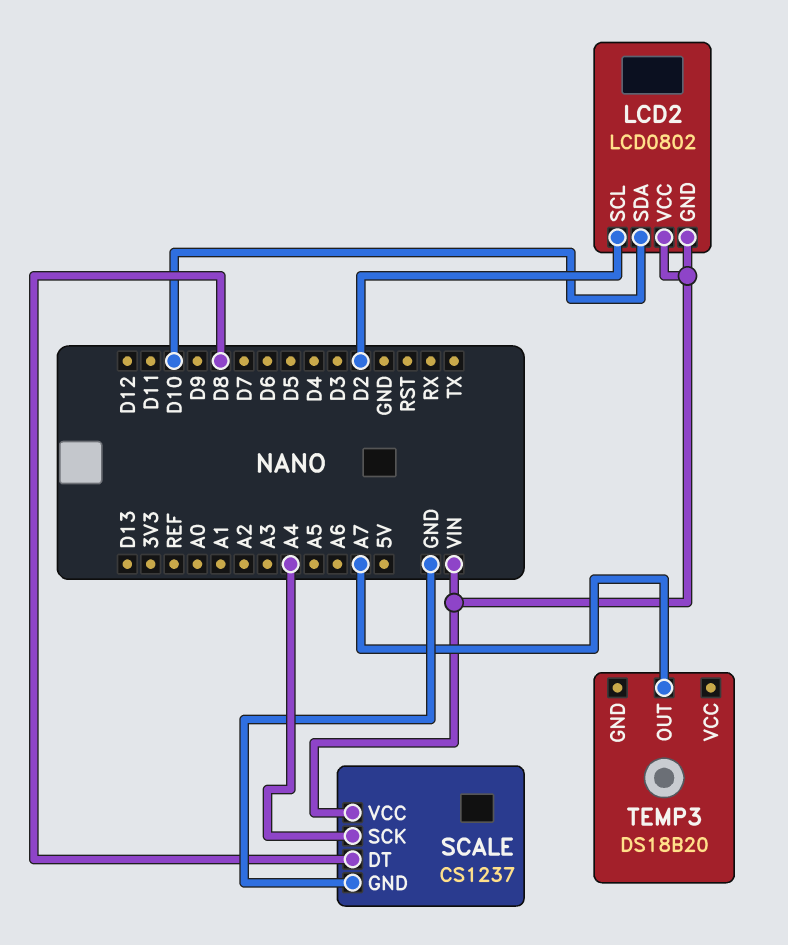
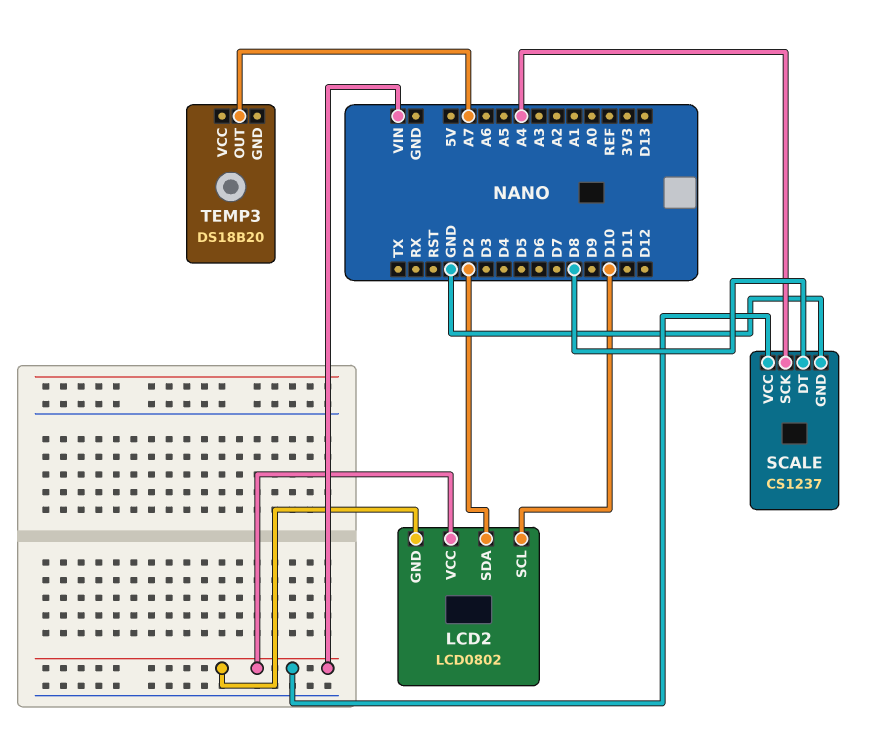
LCD2 pin SCL: D2 -> D10
LCD2 pin SDA: D10 -> D2

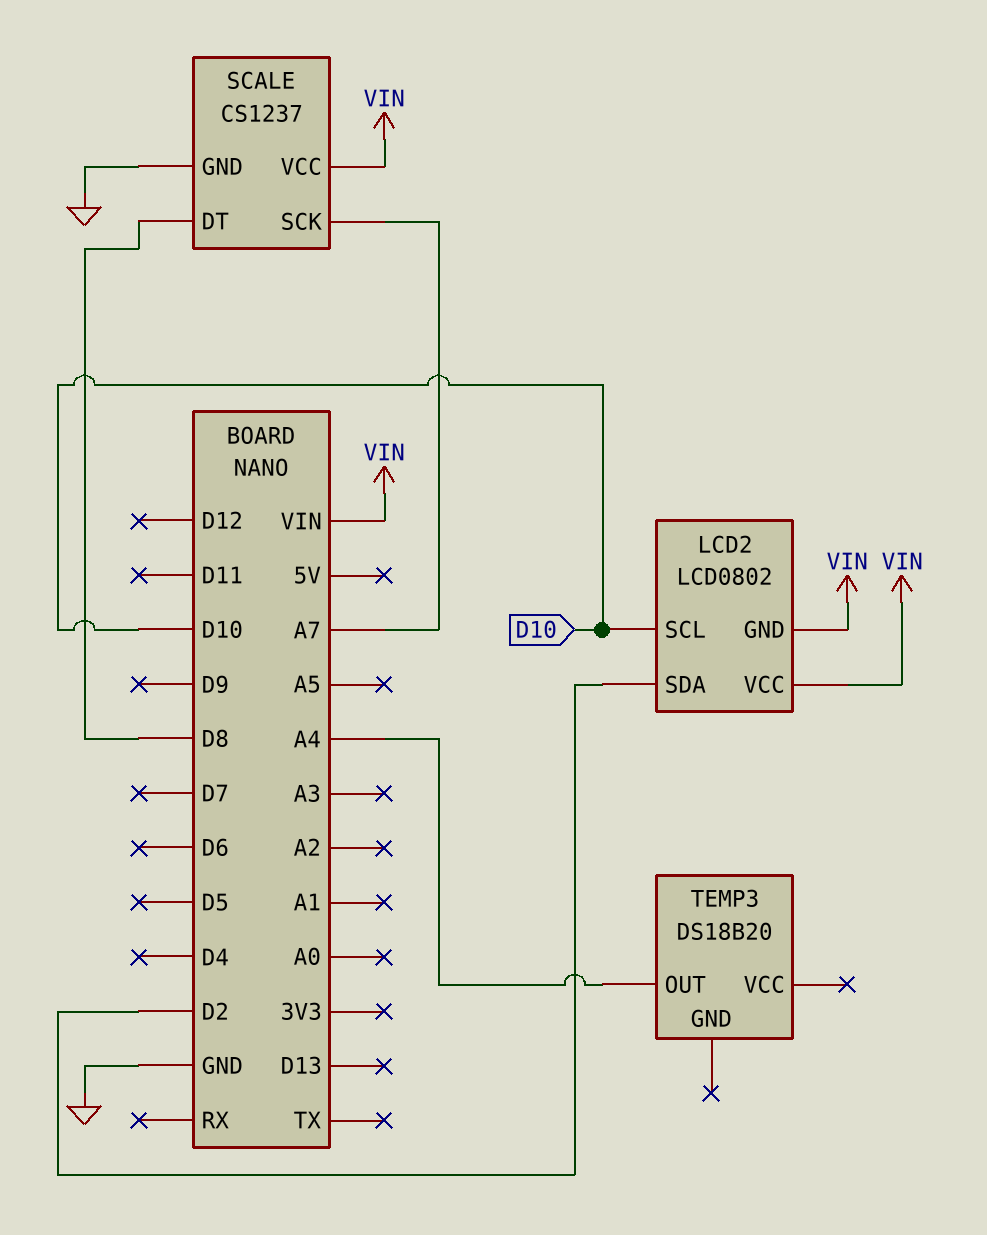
SCALE pin SCK: A4 -> A7
TEMP3 pin OUT: A7 -> A4

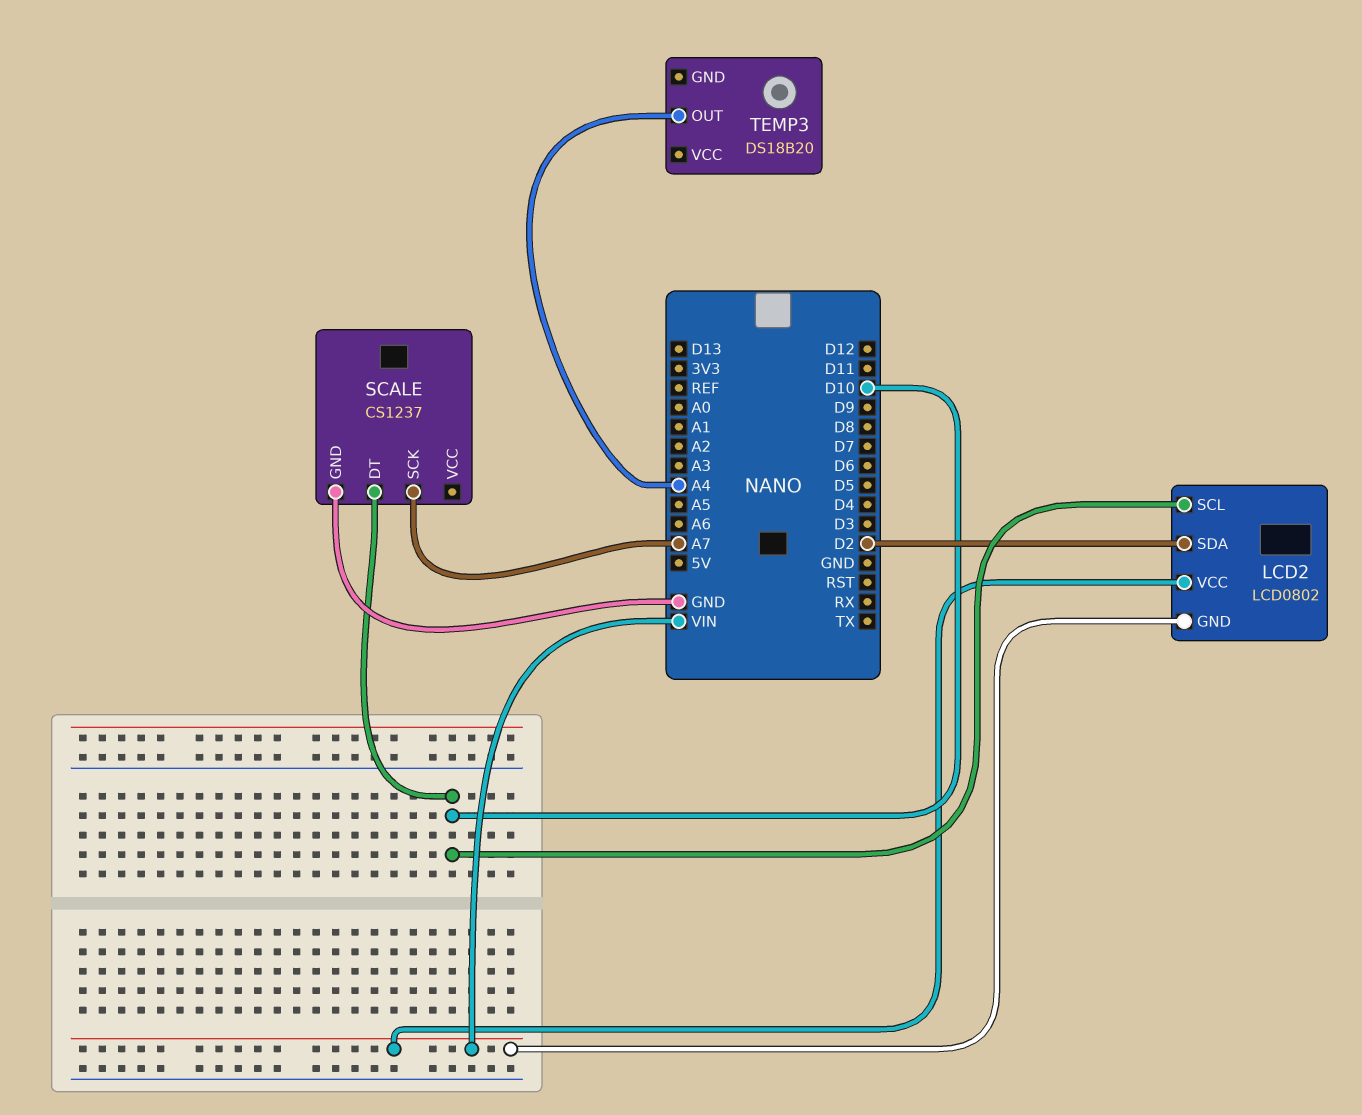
SCALE pin DT: D8 -> D10
SCALE pin VCC: VIN -> none

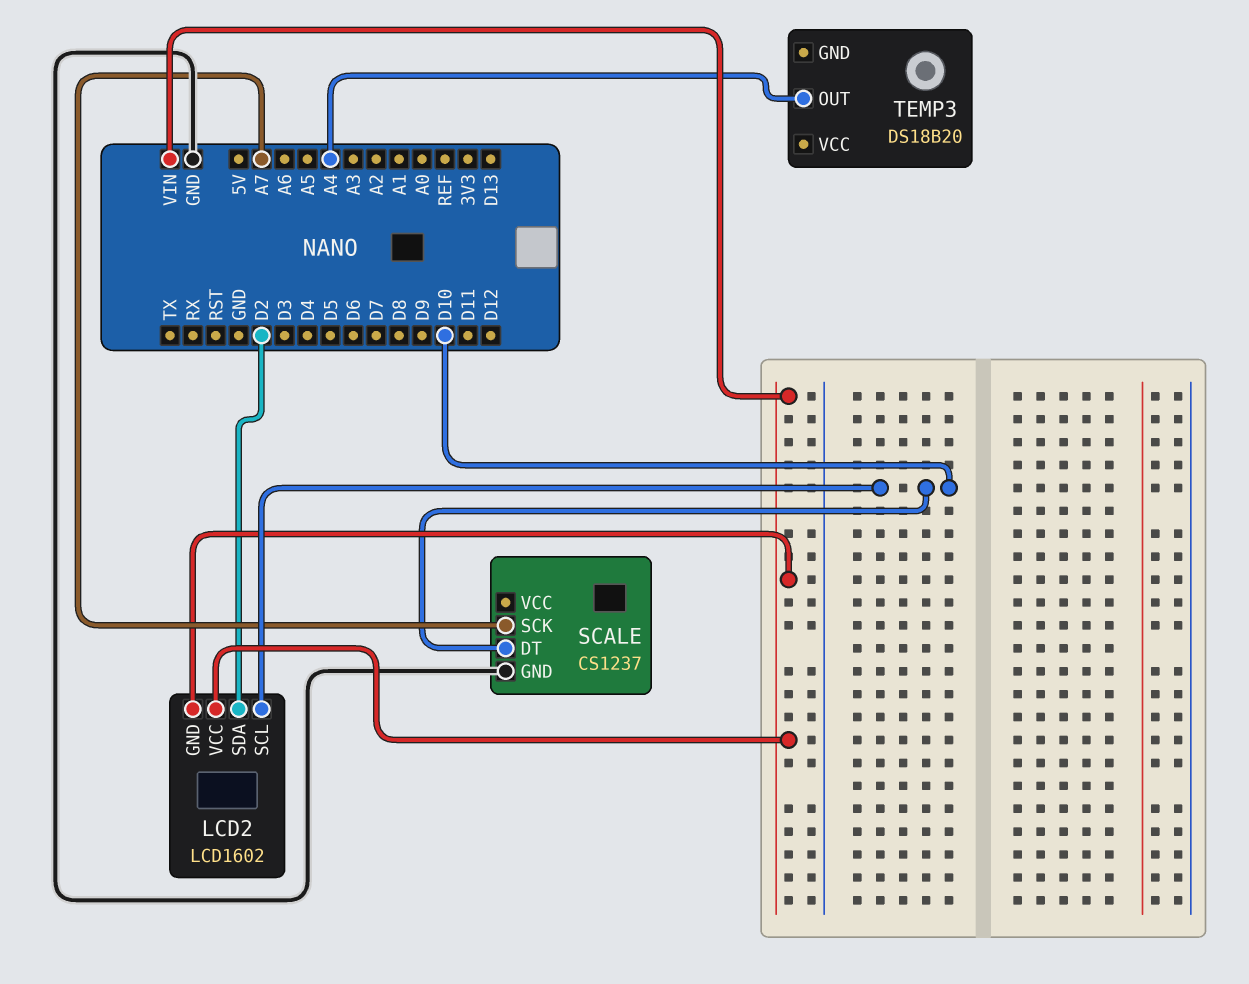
LCD2: LCD0802 -> LCD1602

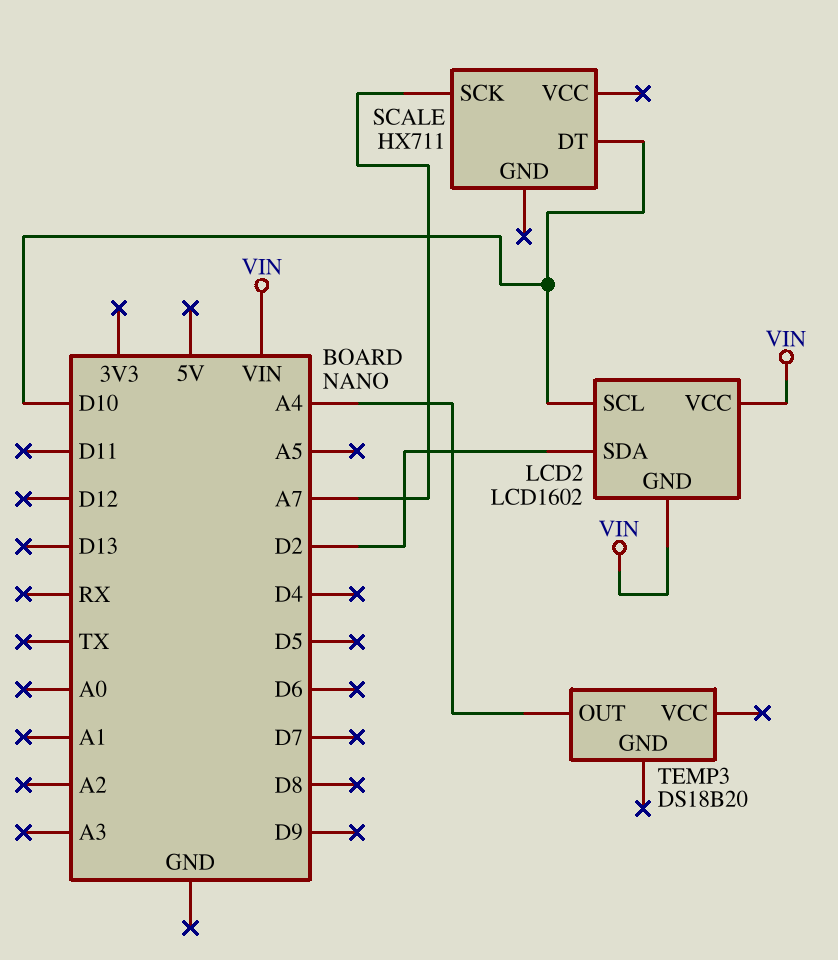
SCALE: CS1237 -> HX711
SCALE pin GND: GND -> none

